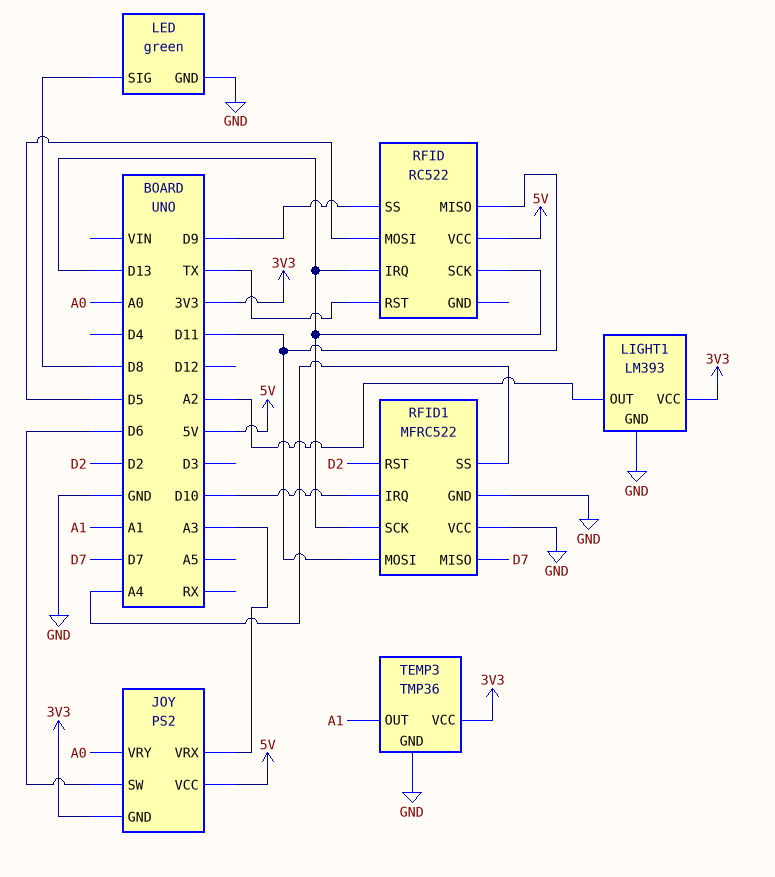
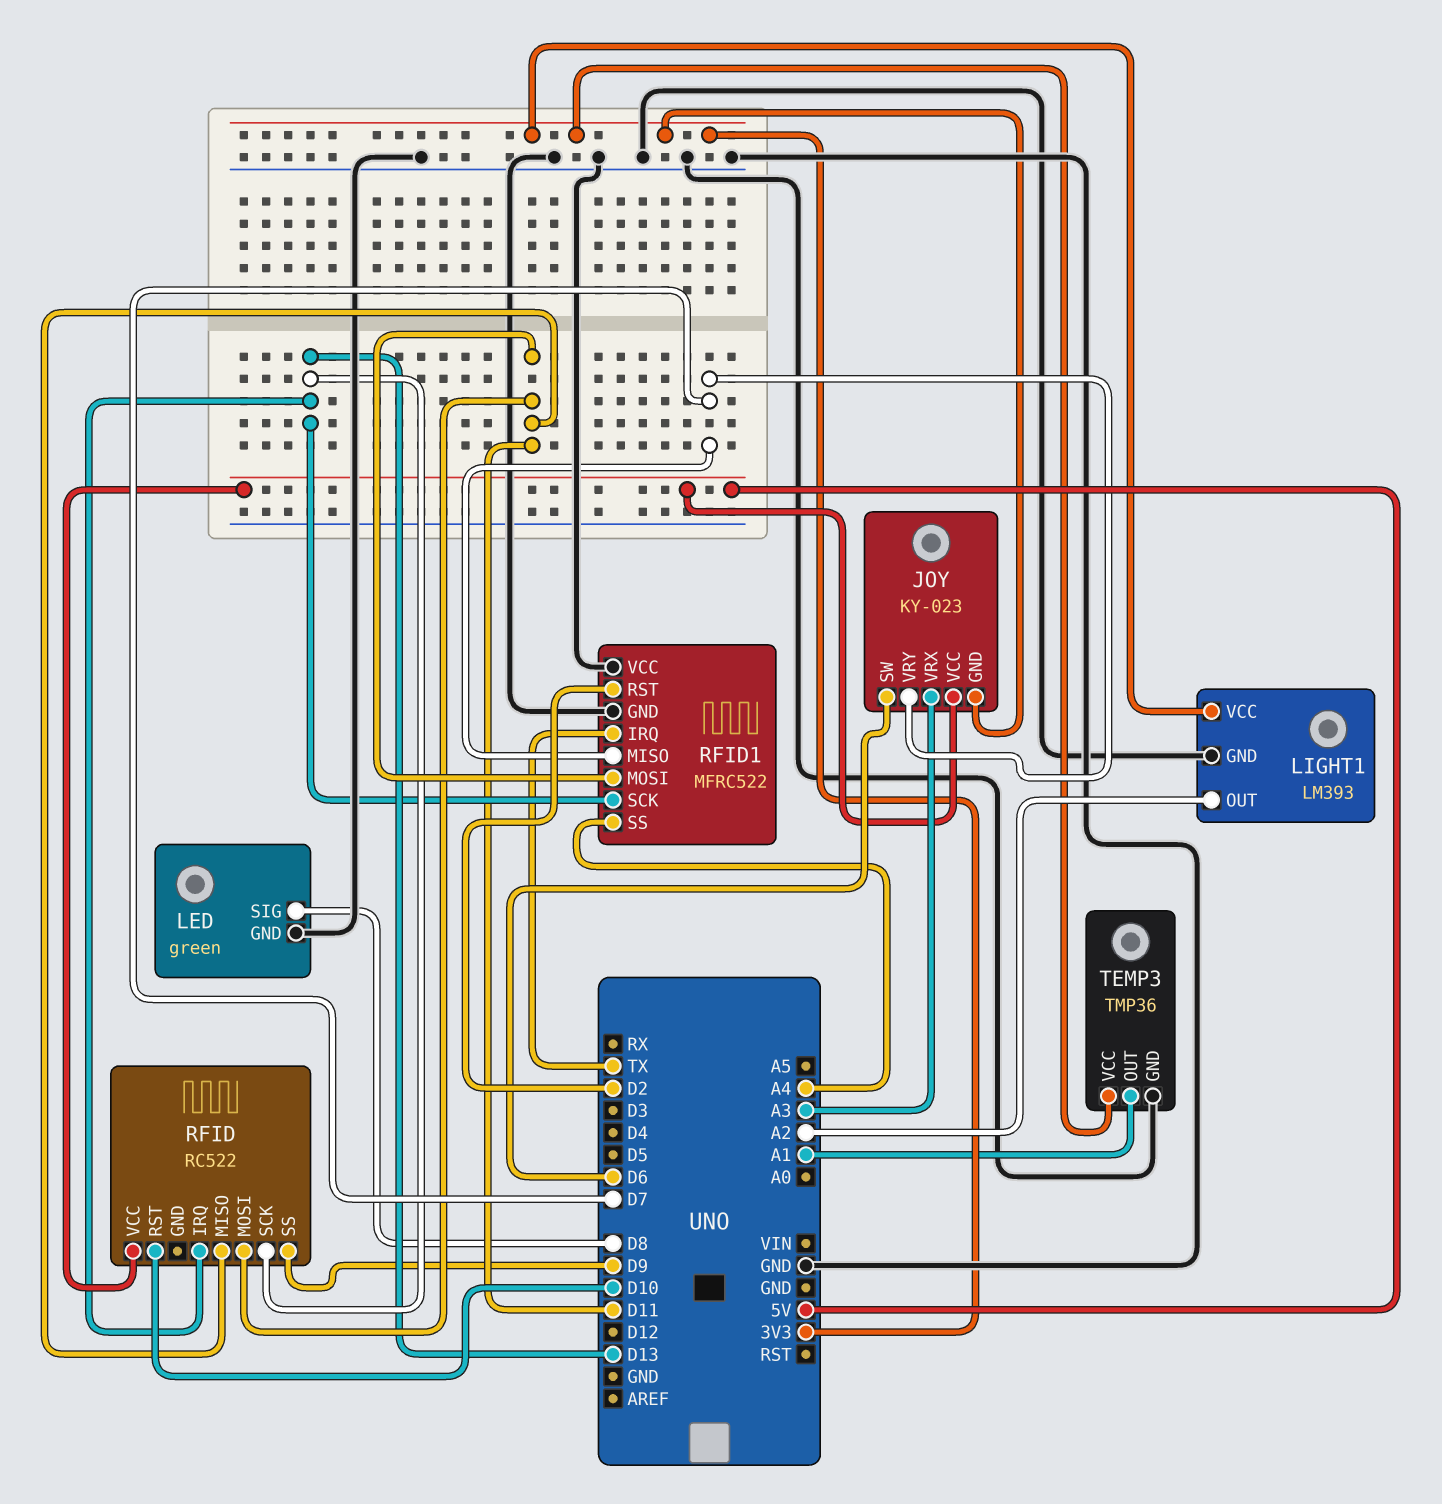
JOY: PS2 -> KY-023
JOY pin VRY: A0 -> D7
RFID pin MOSI: D5 -> D11
RFID pin RST: TX -> D10
RFID1 pin IRQ: D10 -> TX

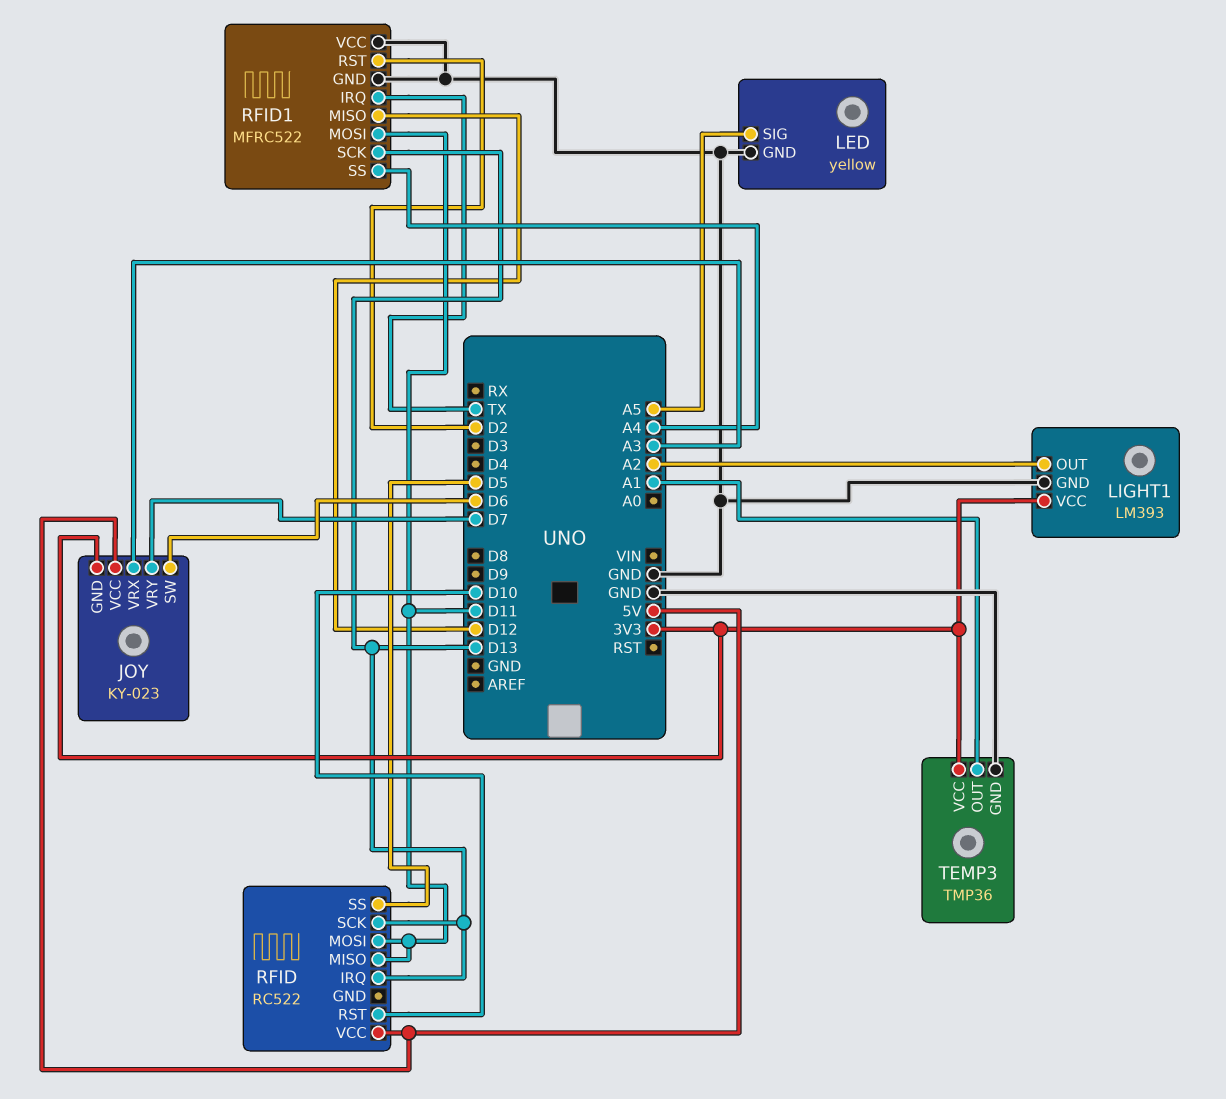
LED: green -> yellow
LED pin SIG: D8 -> A5
RFID pin SS: D9 -> D5
RFID1 pin MISO: D7 -> D12

